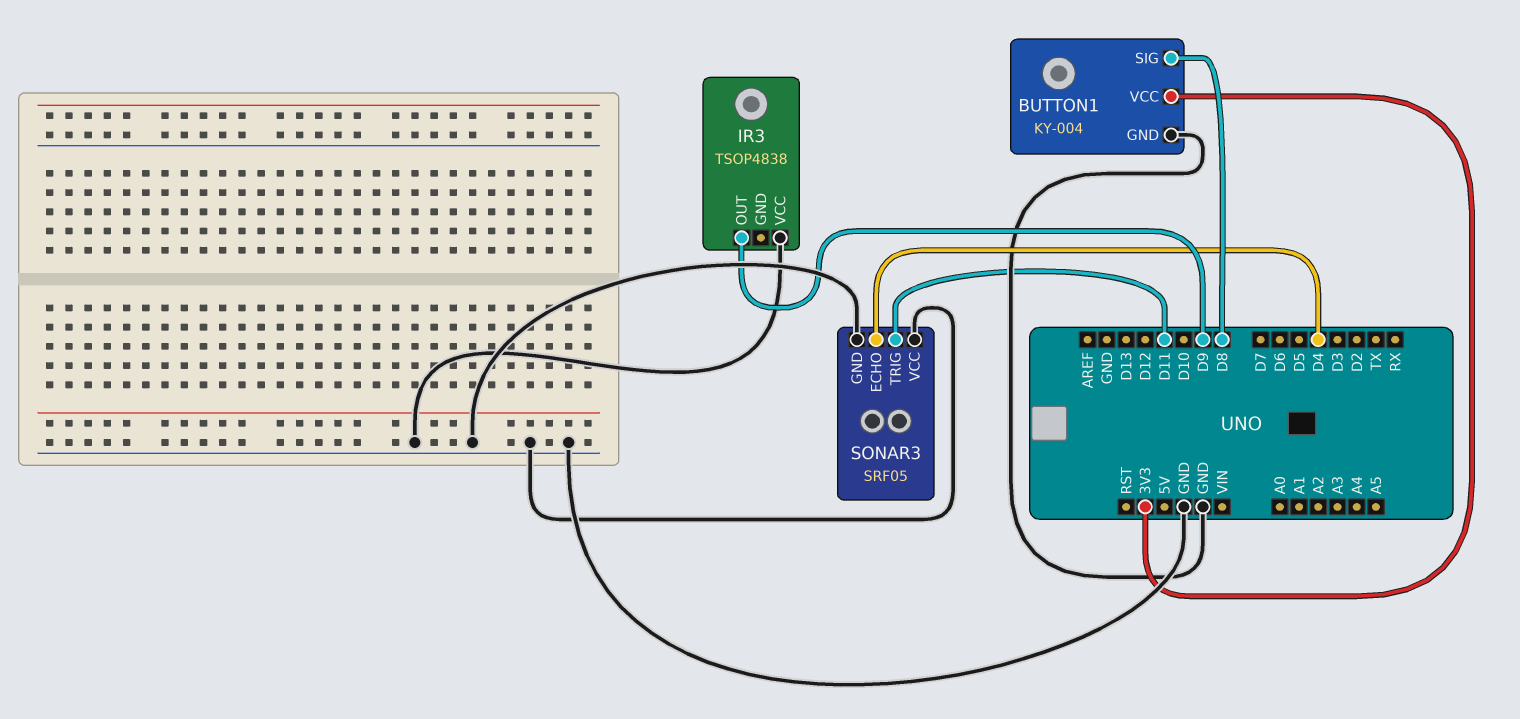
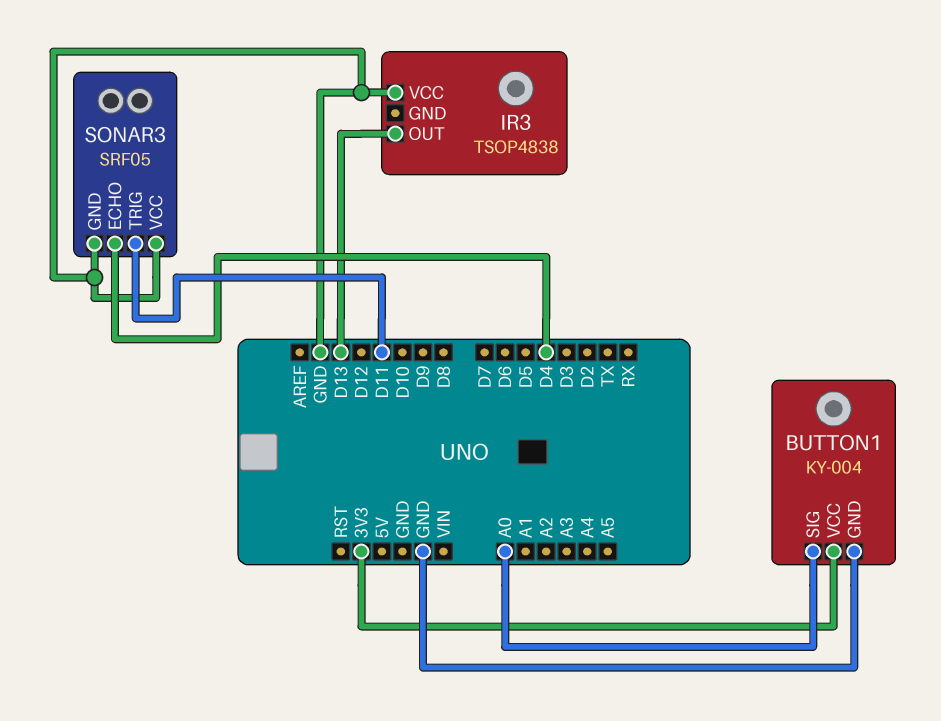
BUTTON1 pin SIG: D8 -> A0
IR3 pin OUT: D9 -> D13

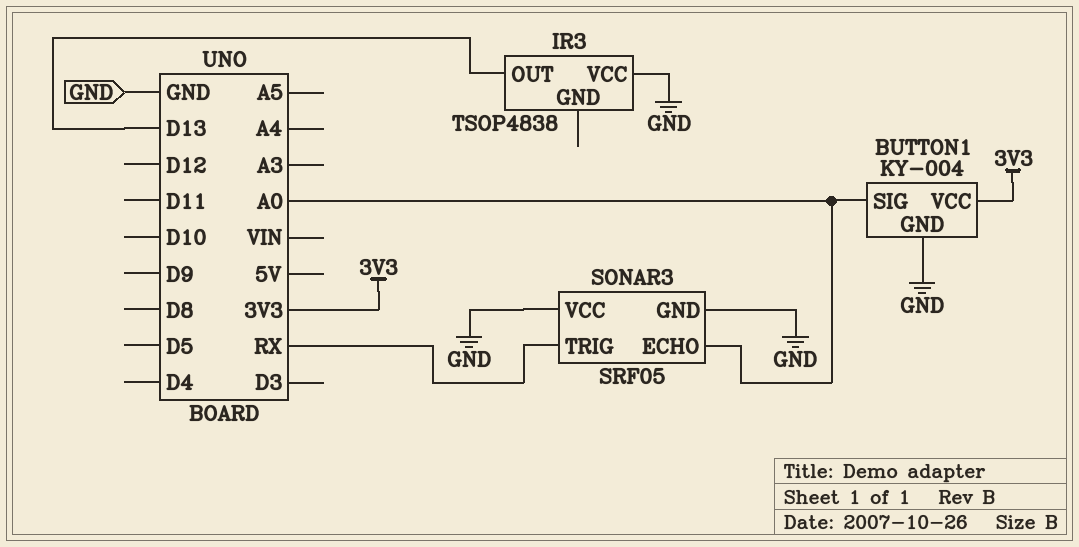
SONAR3 pin ECHO: D4 -> A0
SONAR3 pin TRIG: D11 -> RX

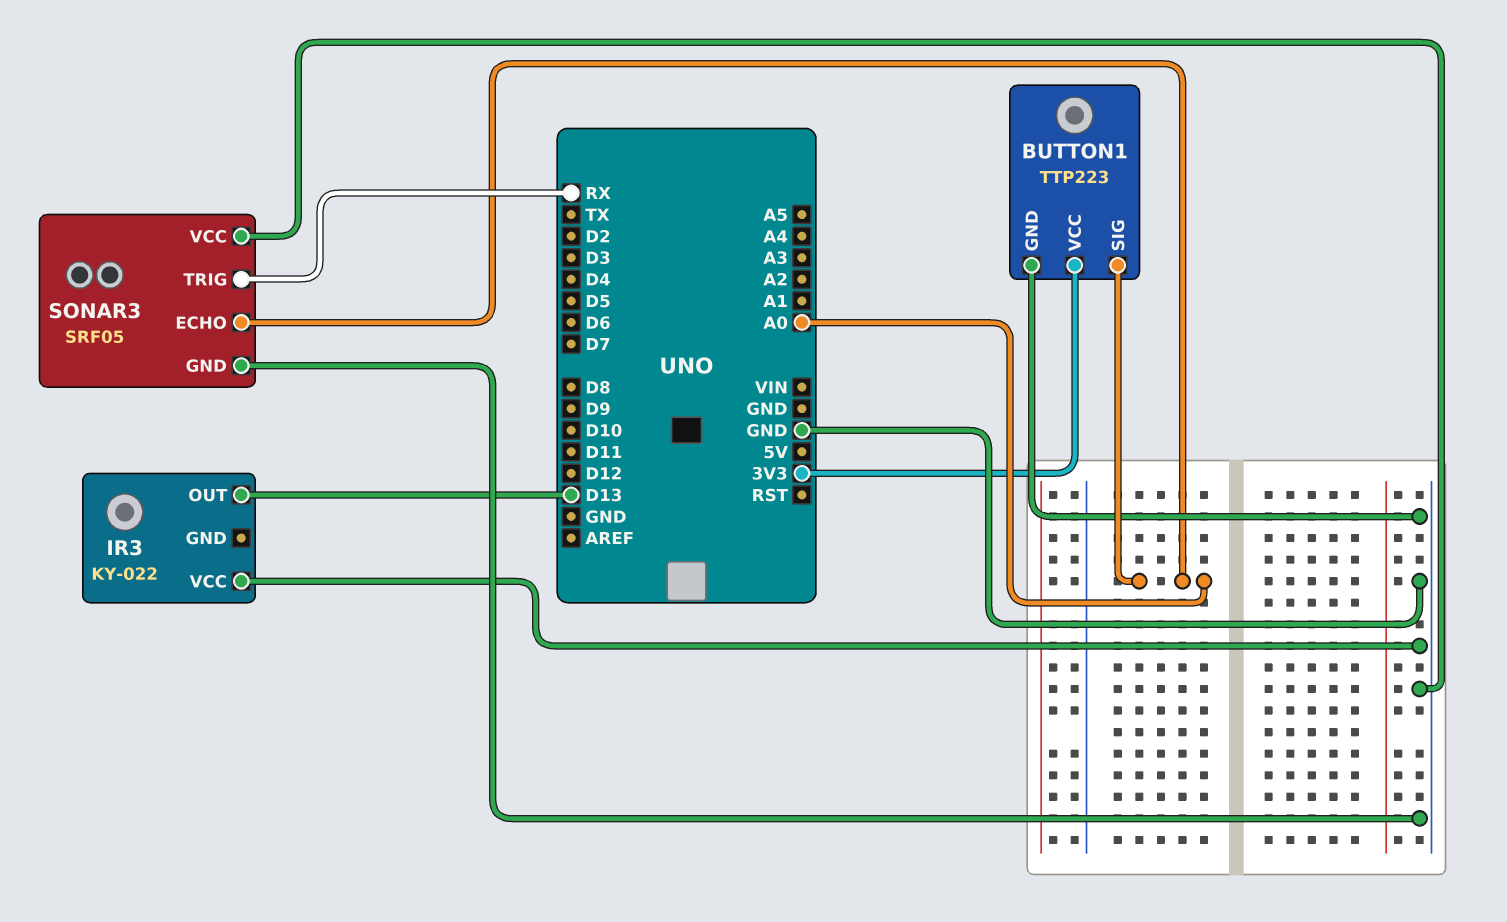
BUTTON1: KY-004 -> TTP223
IR3: TSOP4838 -> KY-022

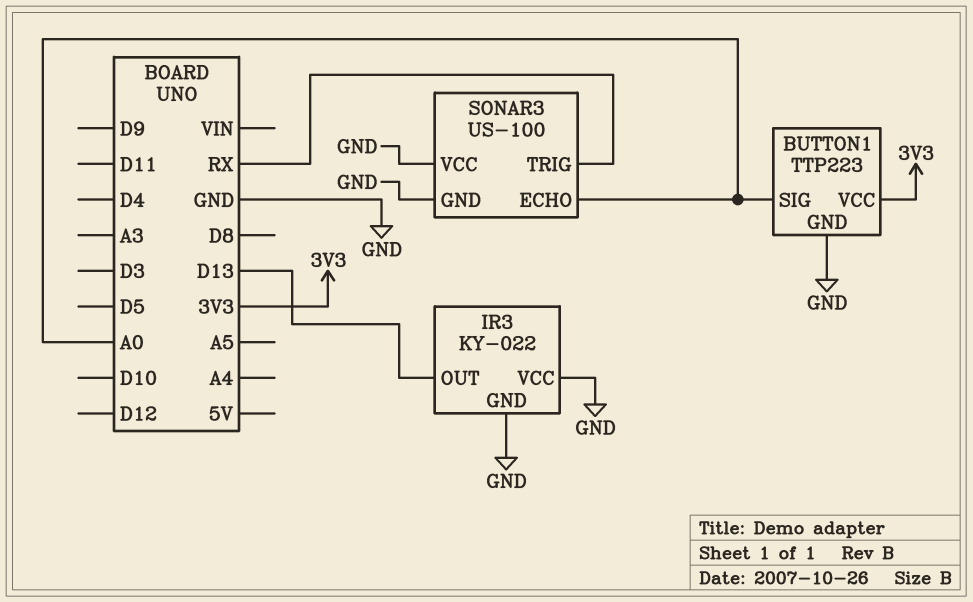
IR3 pin GND: none -> GND
SONAR3: SRF05 -> US-100

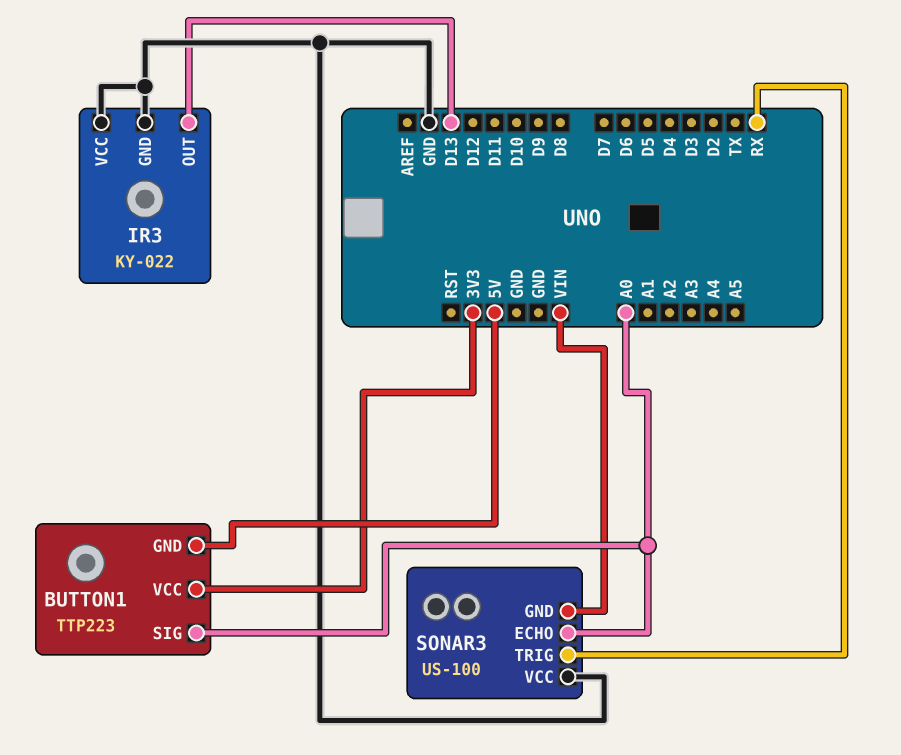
BUTTON1 pin GND: GND -> 5V
SONAR3 pin GND: GND -> VIN

